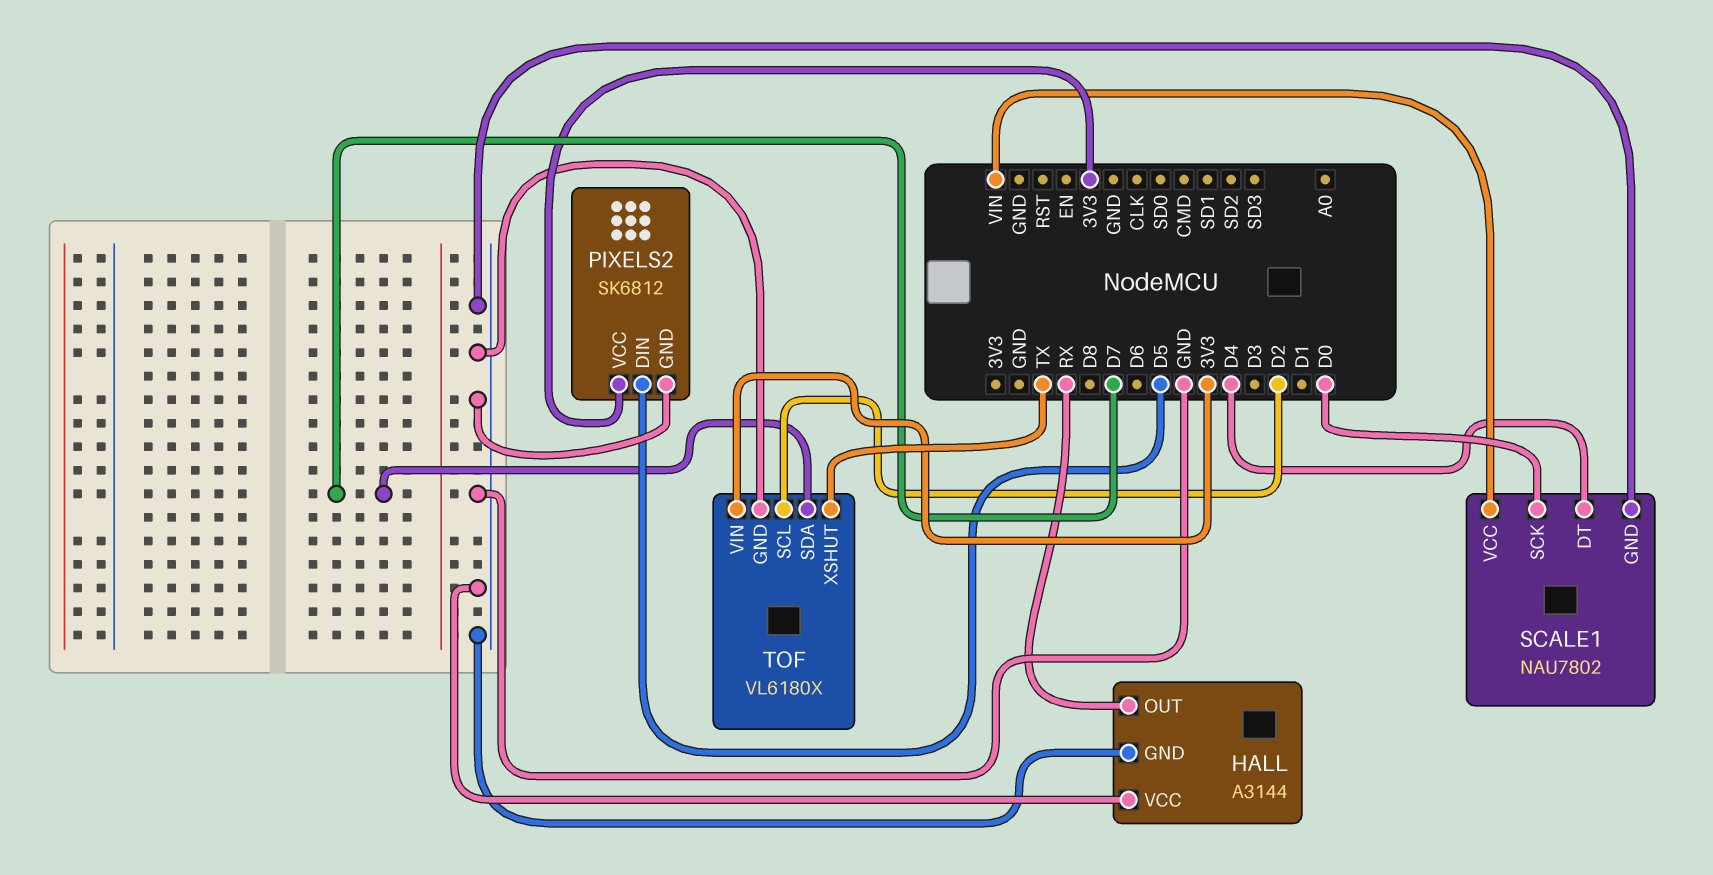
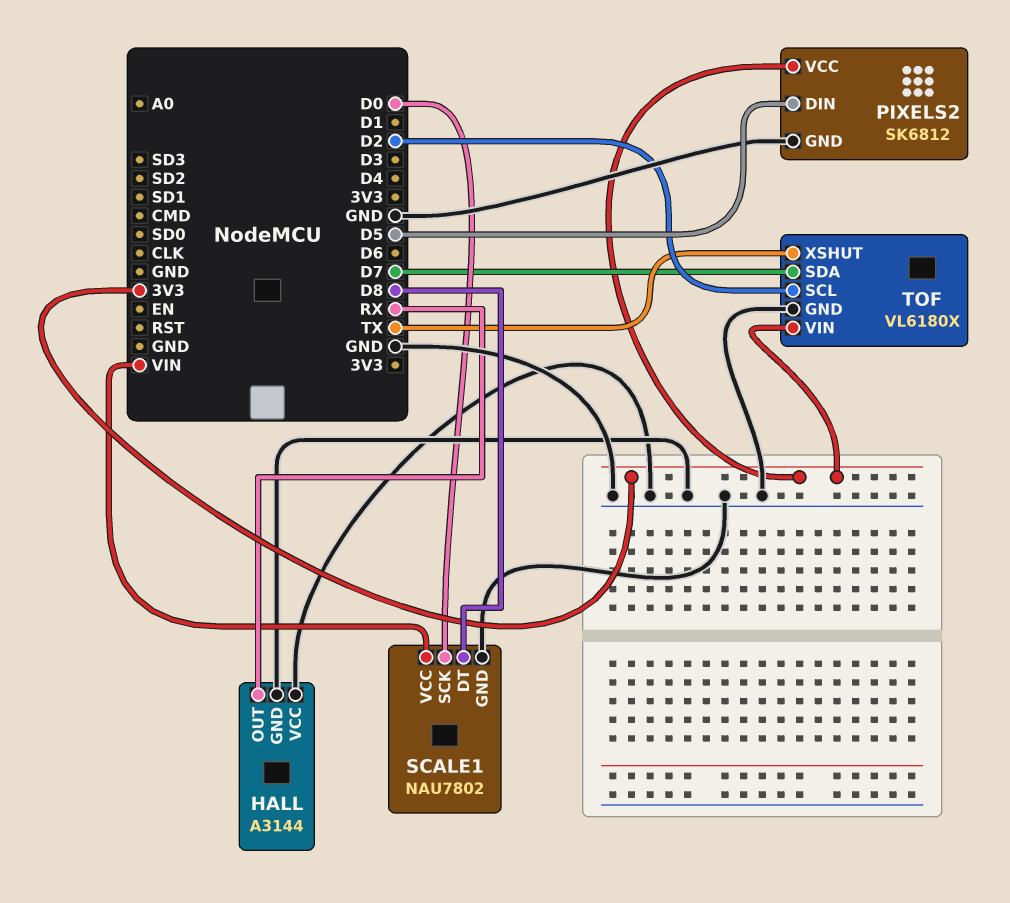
SCALE1 pin DT: D4 -> D8

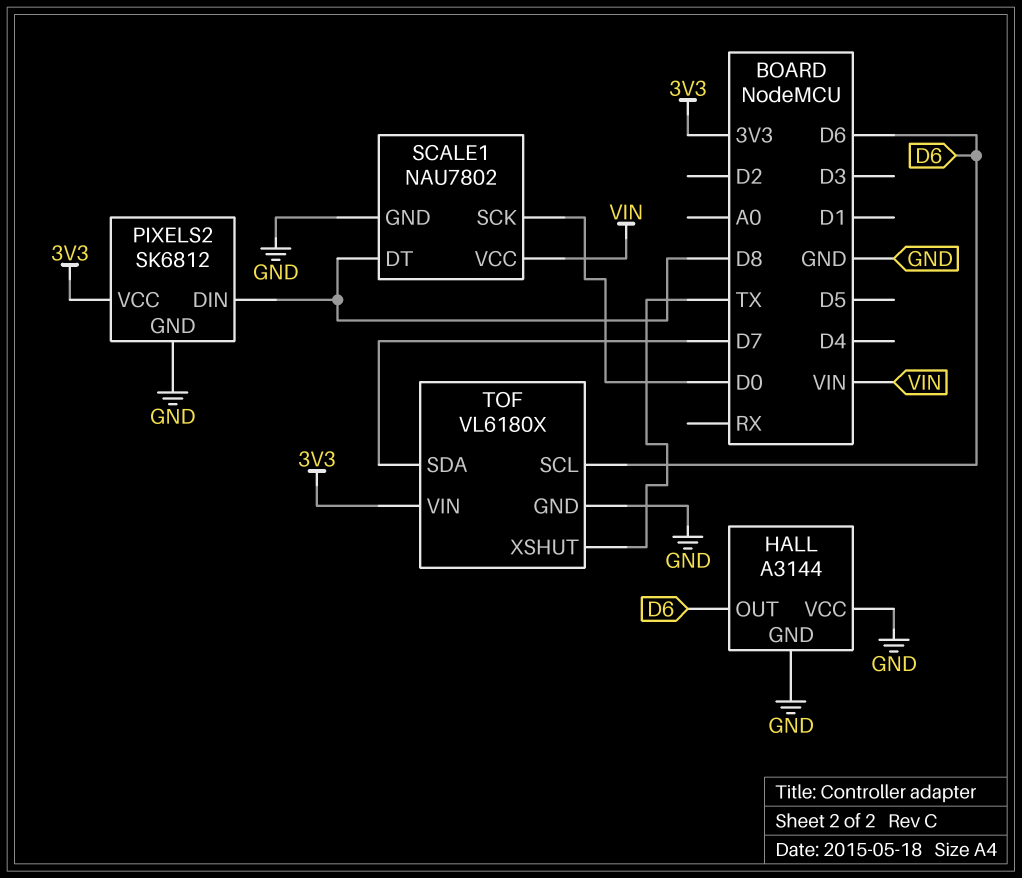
HALL pin OUT: RX -> D6
PIXELS2 pin DIN: D5 -> D8
TOF pin SCL: D2 -> D6

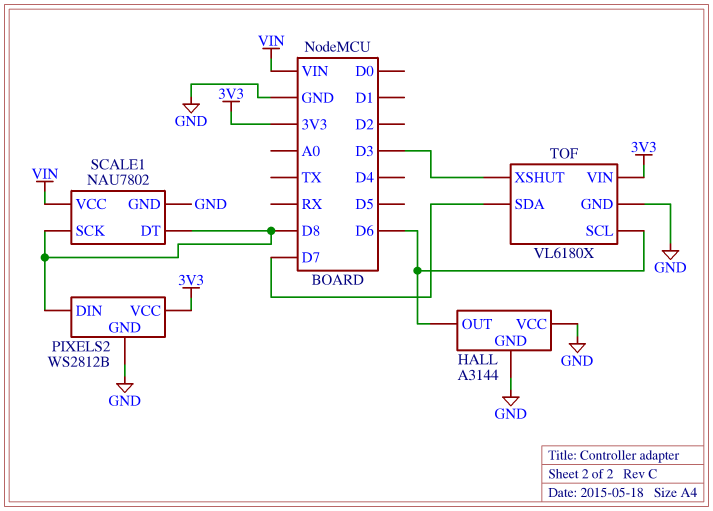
PIXELS2: SK6812 -> WS2812B
SCALE1 pin SCK: D0 -> D8
TOF pin XSHUT: TX -> D3

